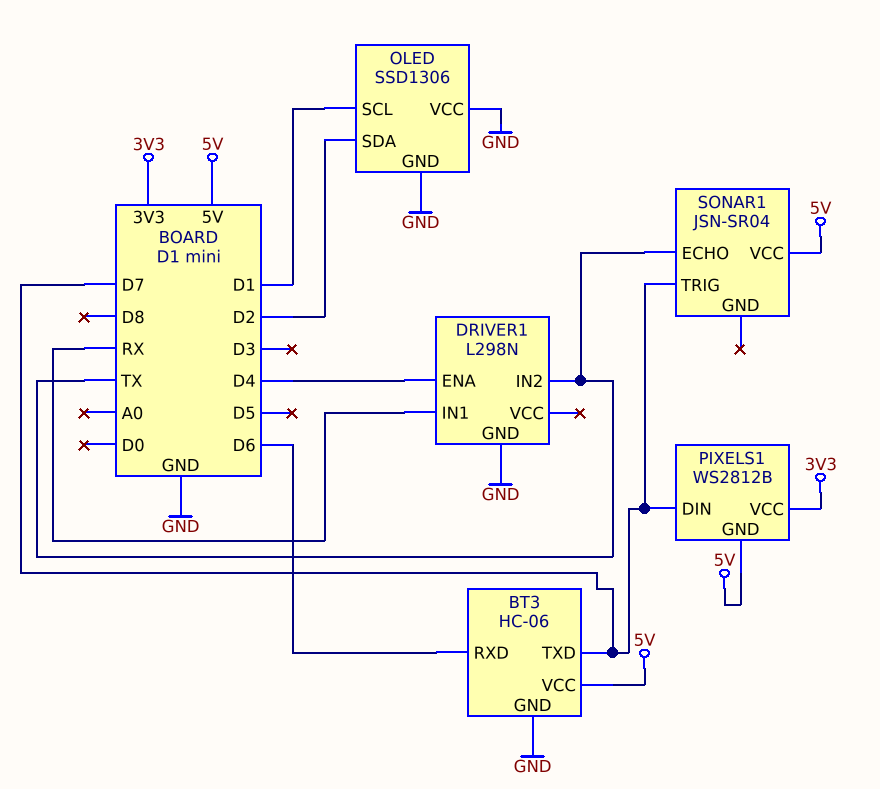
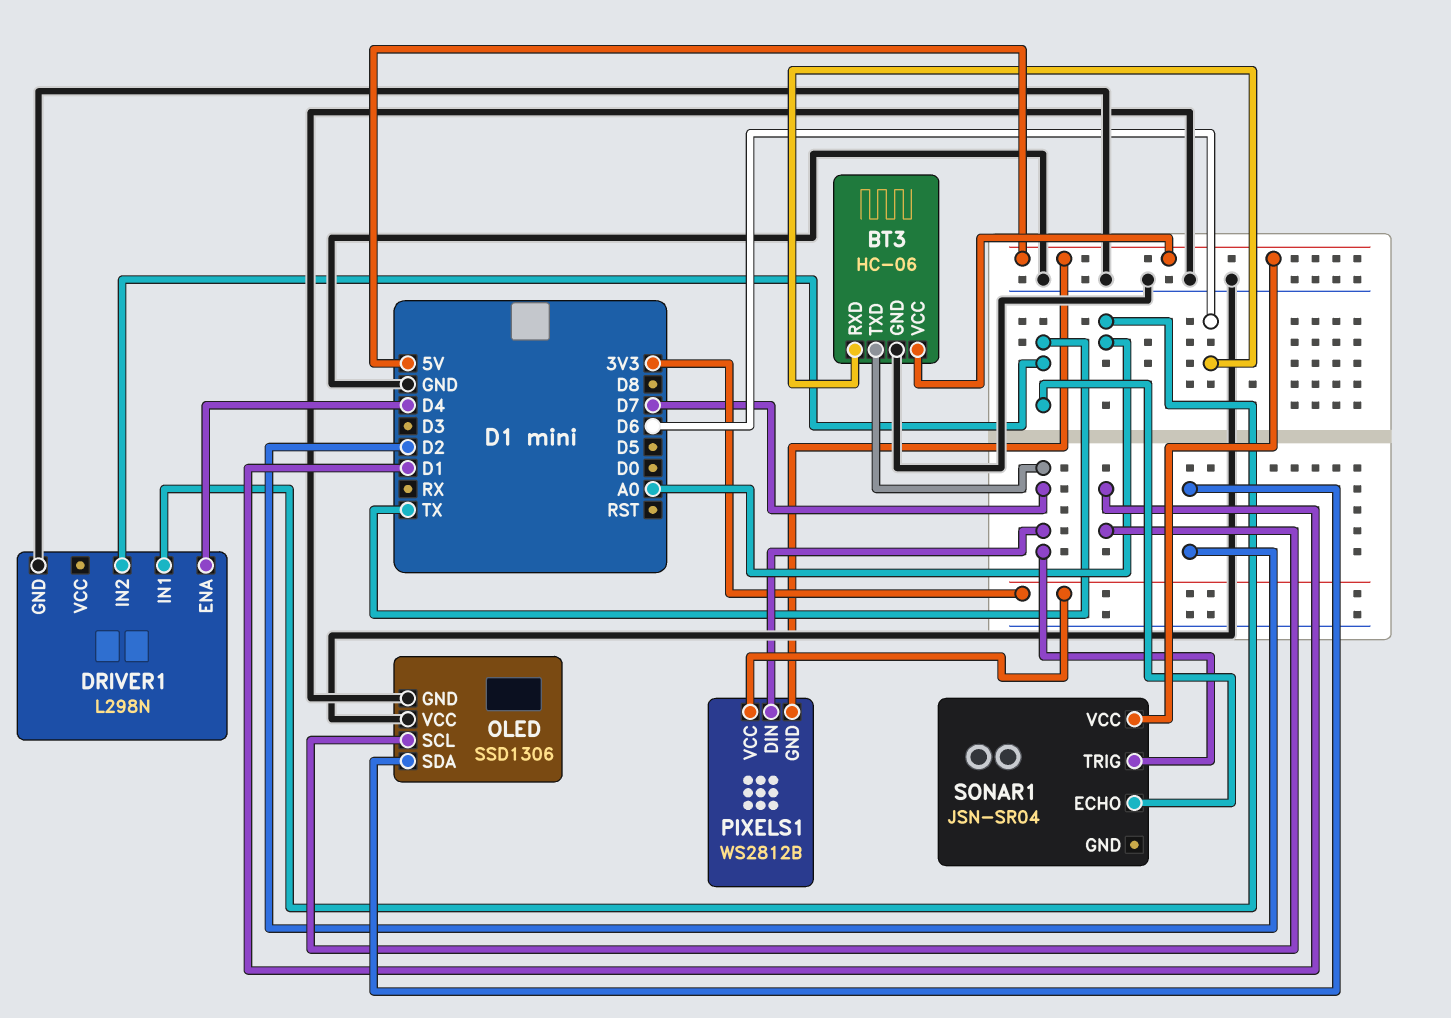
DRIVER1 pin IN1: RX -> A0

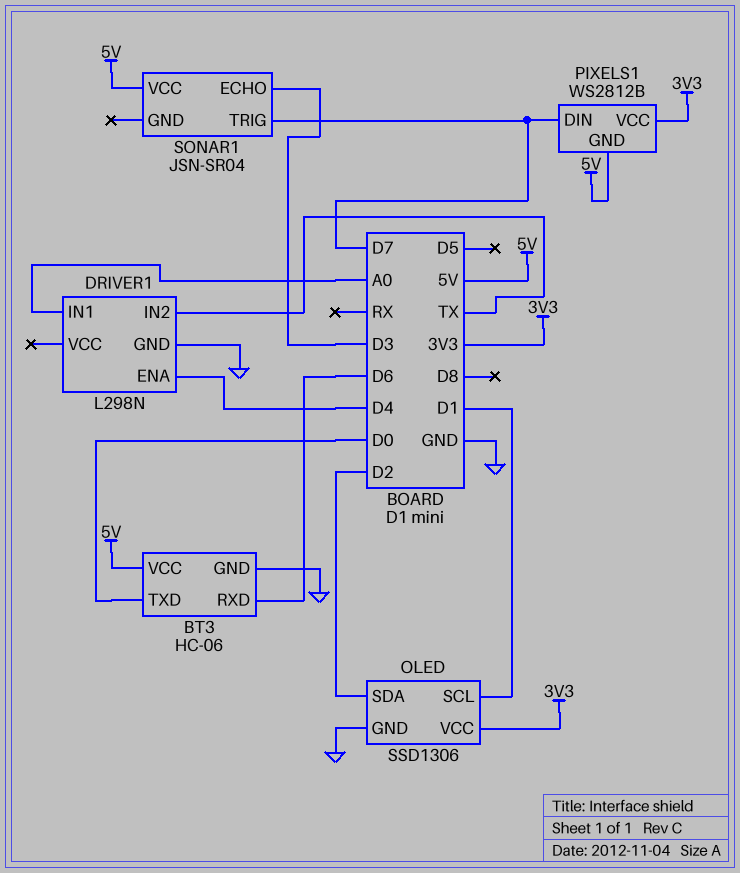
BT3 pin TXD: D7 -> D0
OLED pin VCC: GND -> 3V3
SONAR1 pin ECHO: TX -> D3

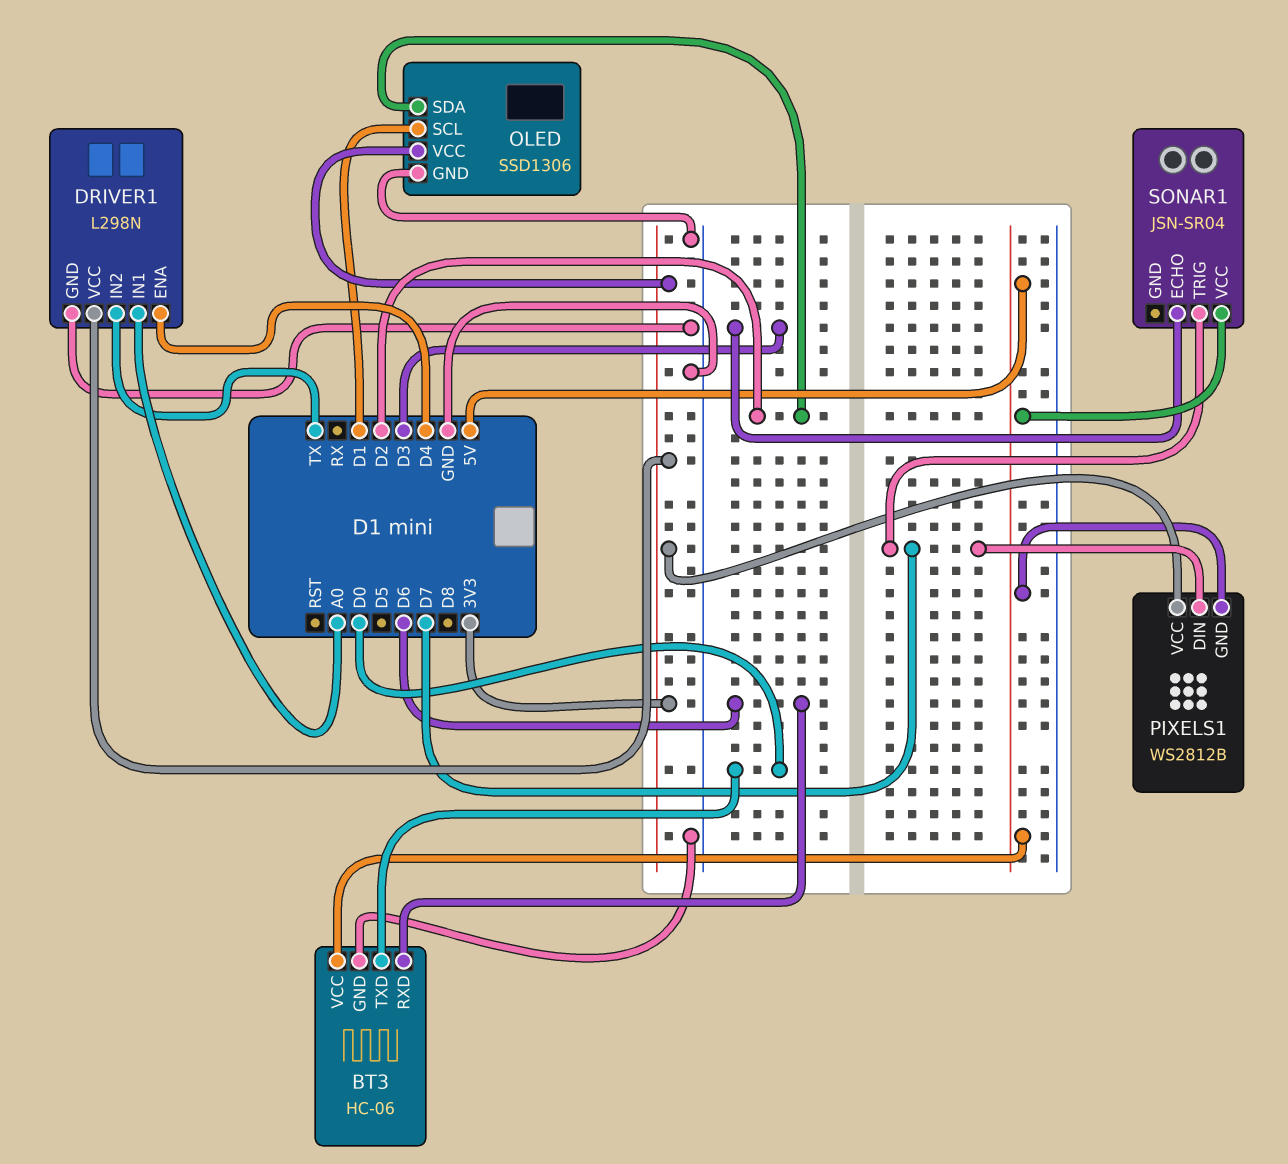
DRIVER1 pin VCC: none -> 3V3

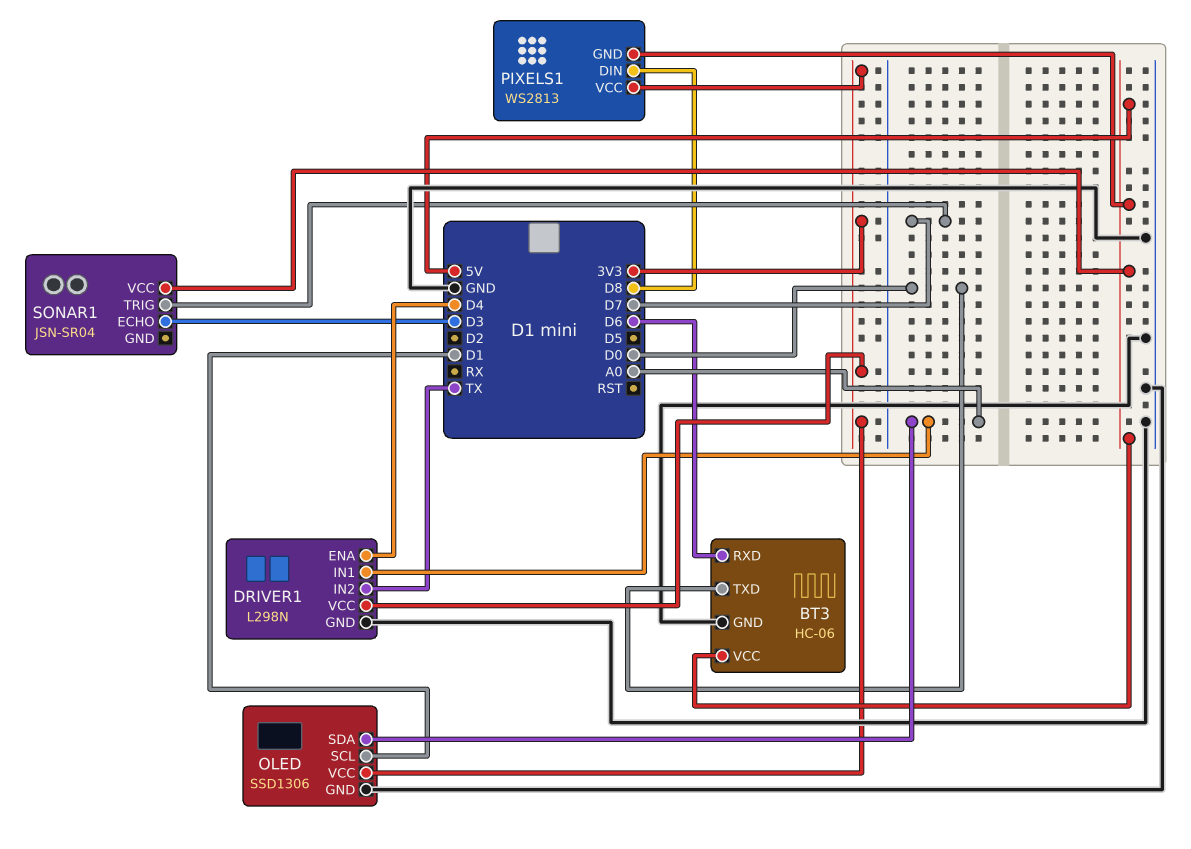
OLED pin SDA: D2 -> A0
PIXELS1: WS2812B -> WS2813
PIXELS1 pin DIN: D7 -> D8

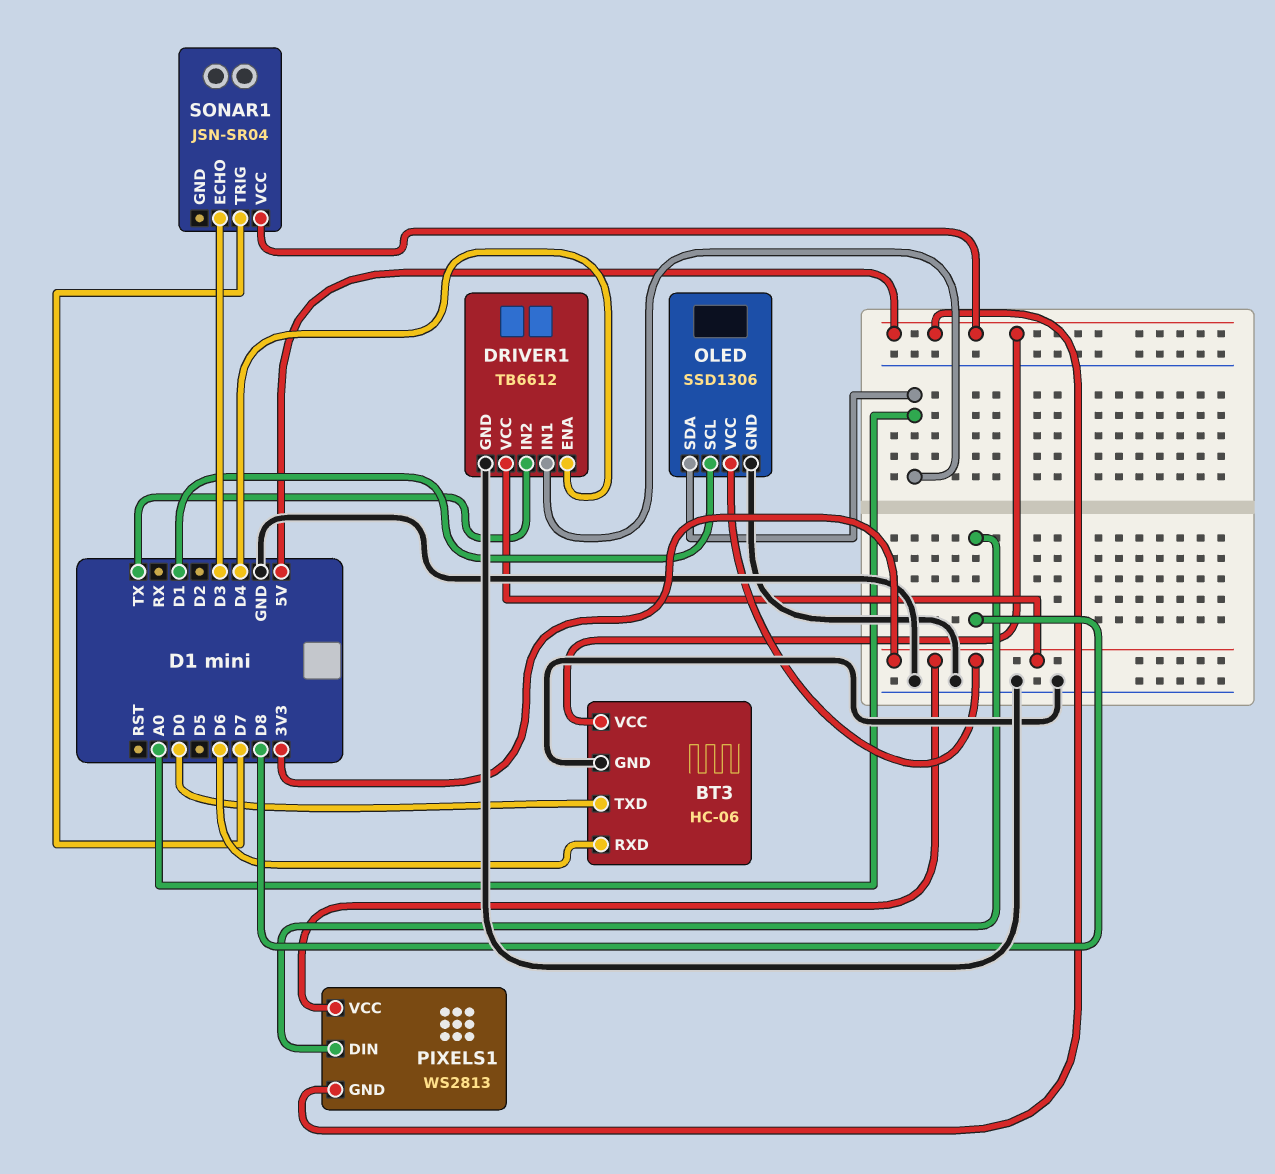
DRIVER1: L298N -> TB6612

